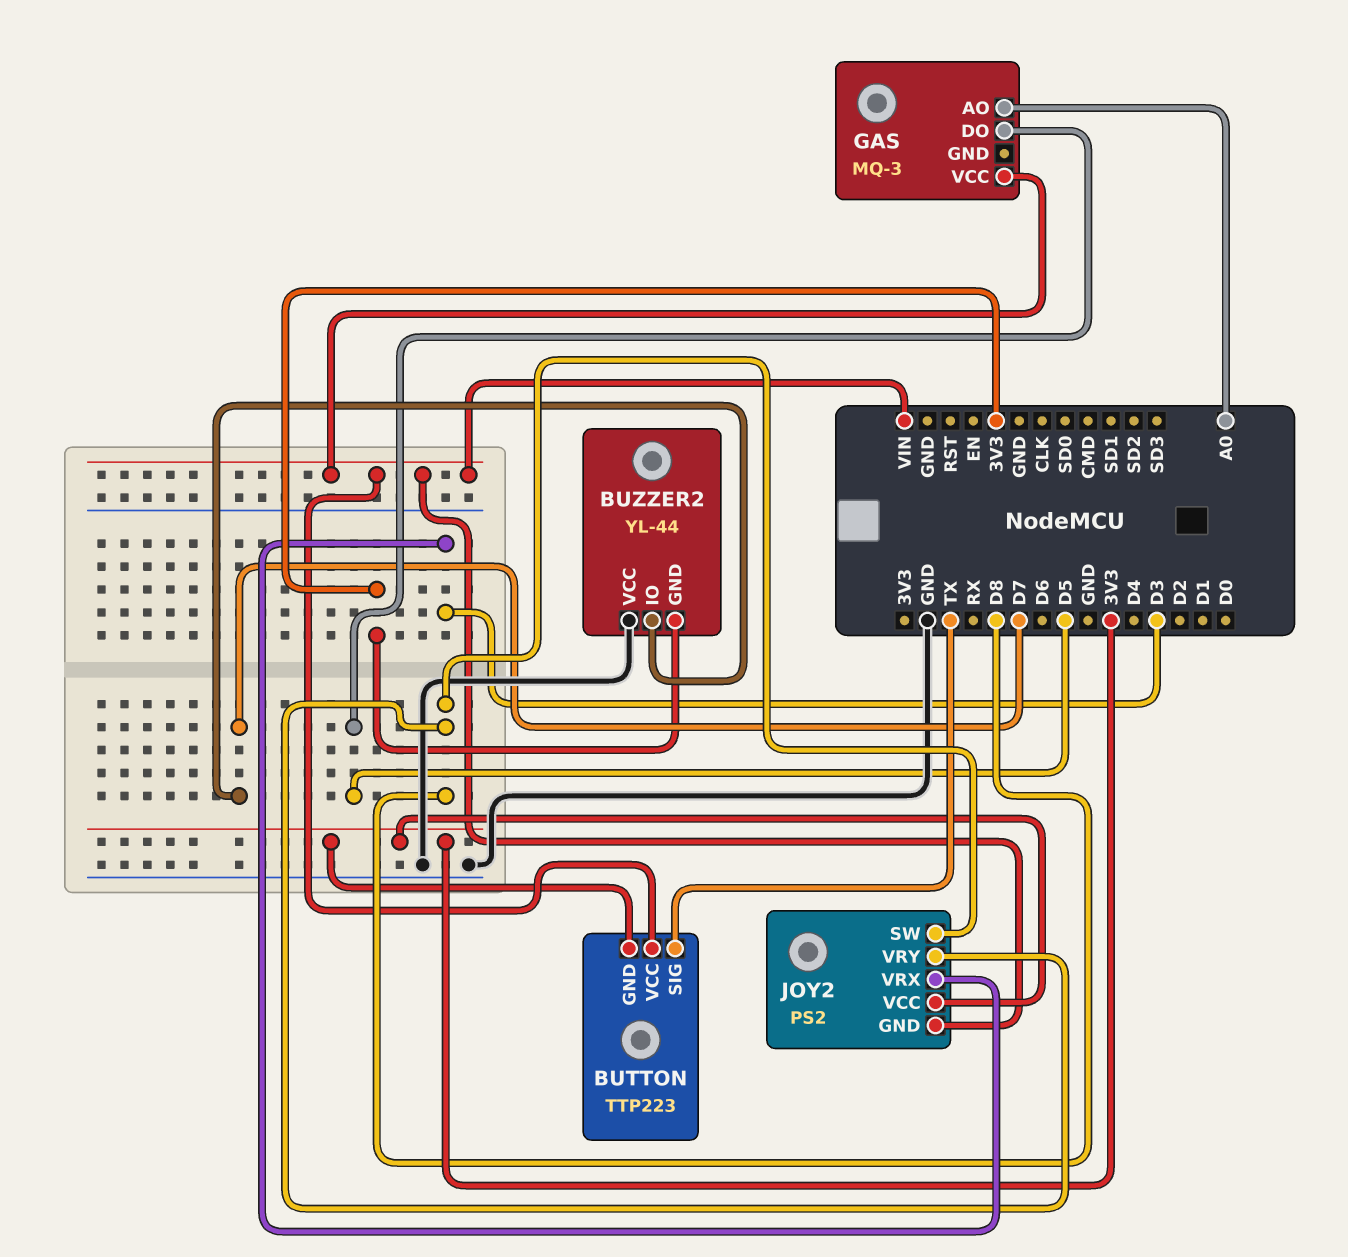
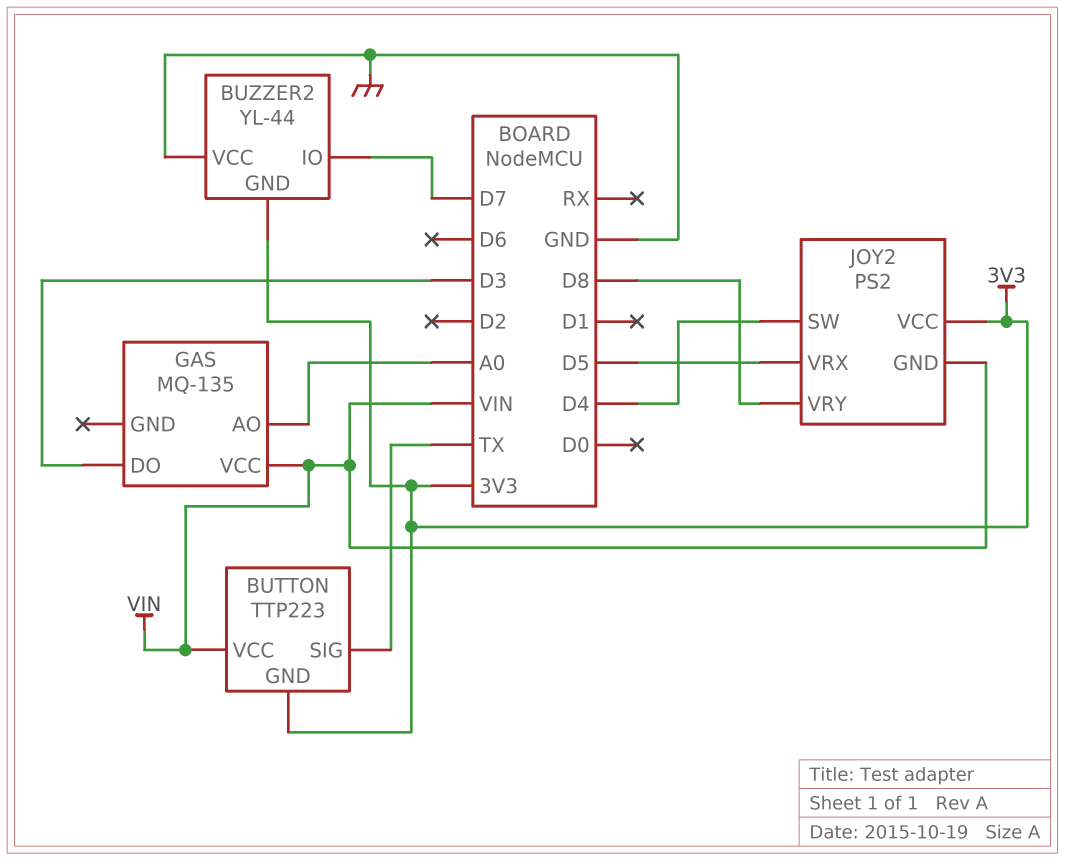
GAS: MQ-3 -> MQ-135
GAS pin DO: D5 -> D3
JOY2 pin SW: D8 -> D4
JOY2 pin VRX: D3 -> D5

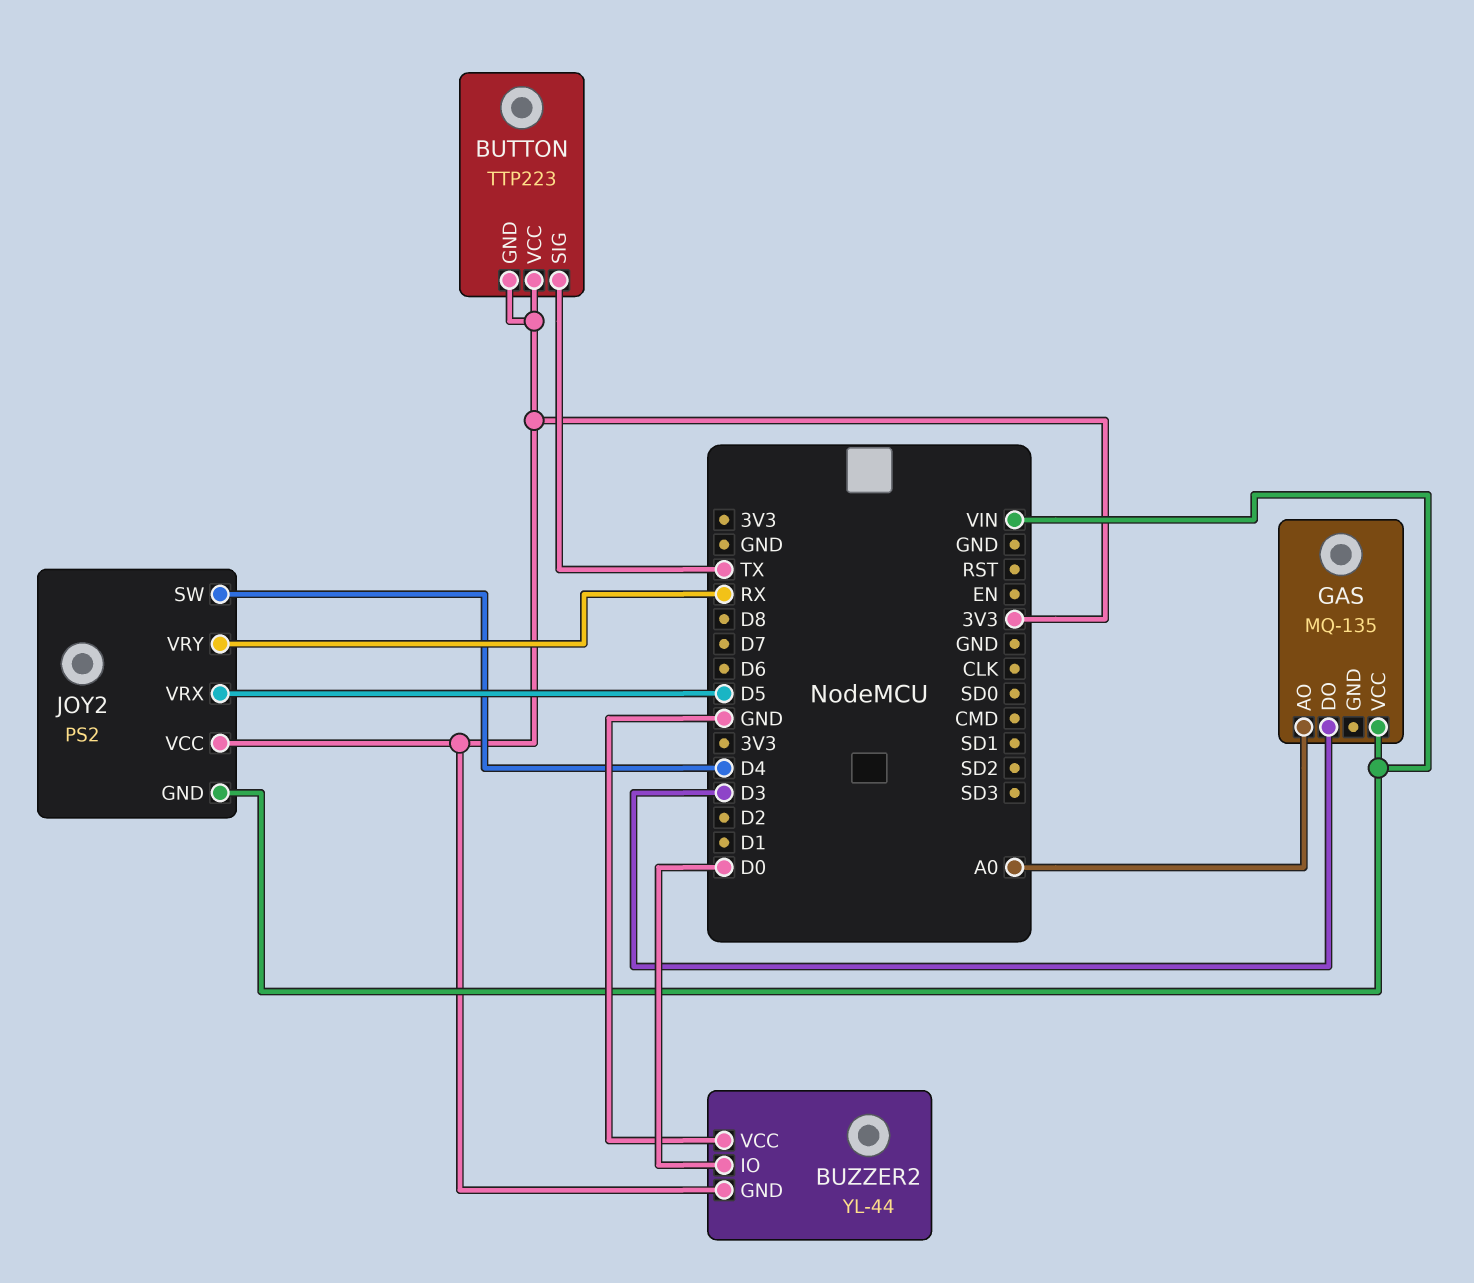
BUTTON pin VCC: VIN -> 3V3
BUZZER2 pin IO: D7 -> D0
JOY2 pin VRY: D8 -> RX

